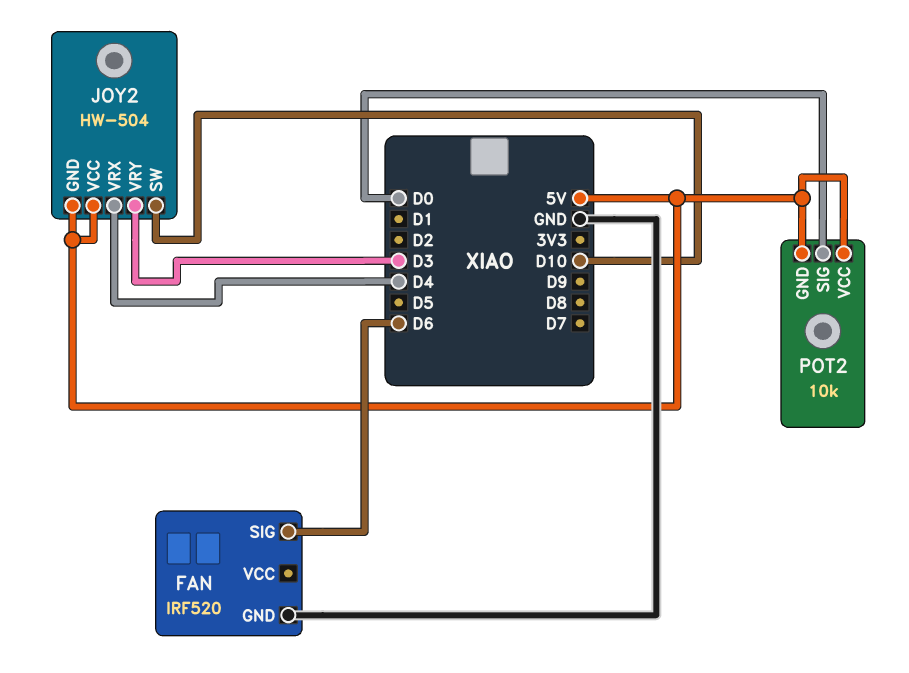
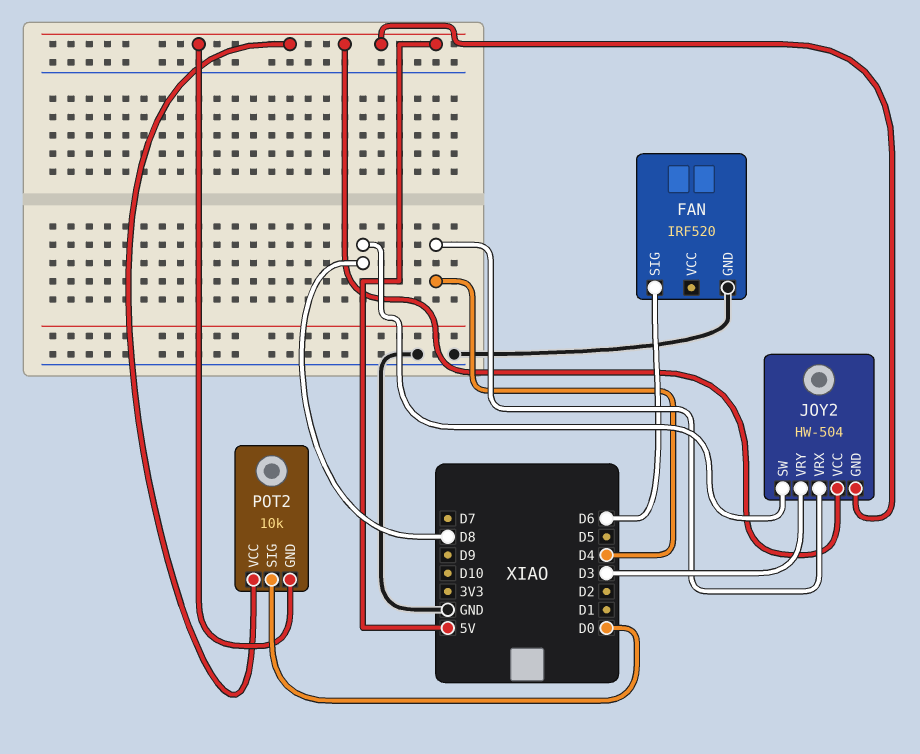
JOY2 pin SW: D10 -> D8

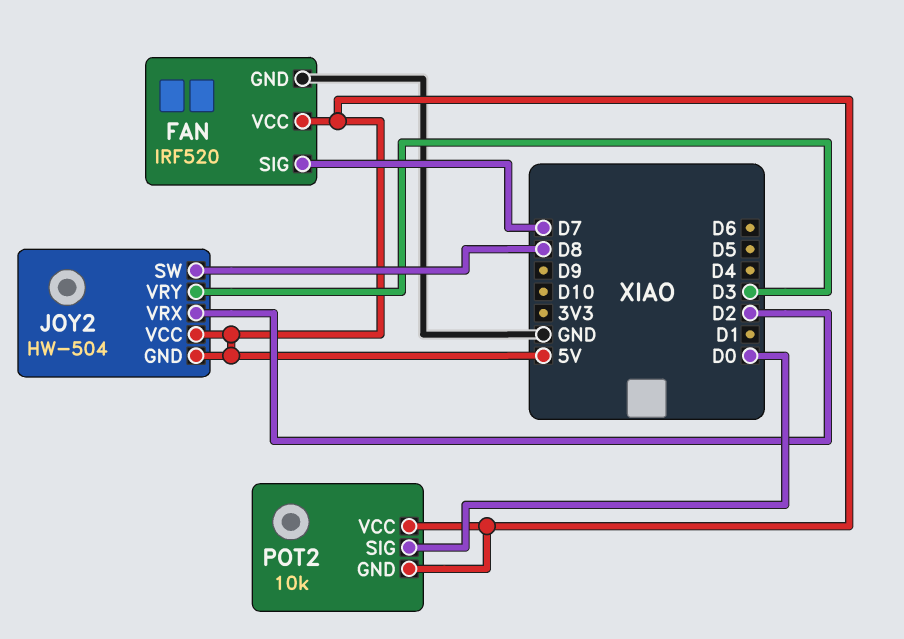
FAN pin SIG: D6 -> D7
FAN pin VCC: none -> 5V
JOY2 pin VRX: D4 -> D2

